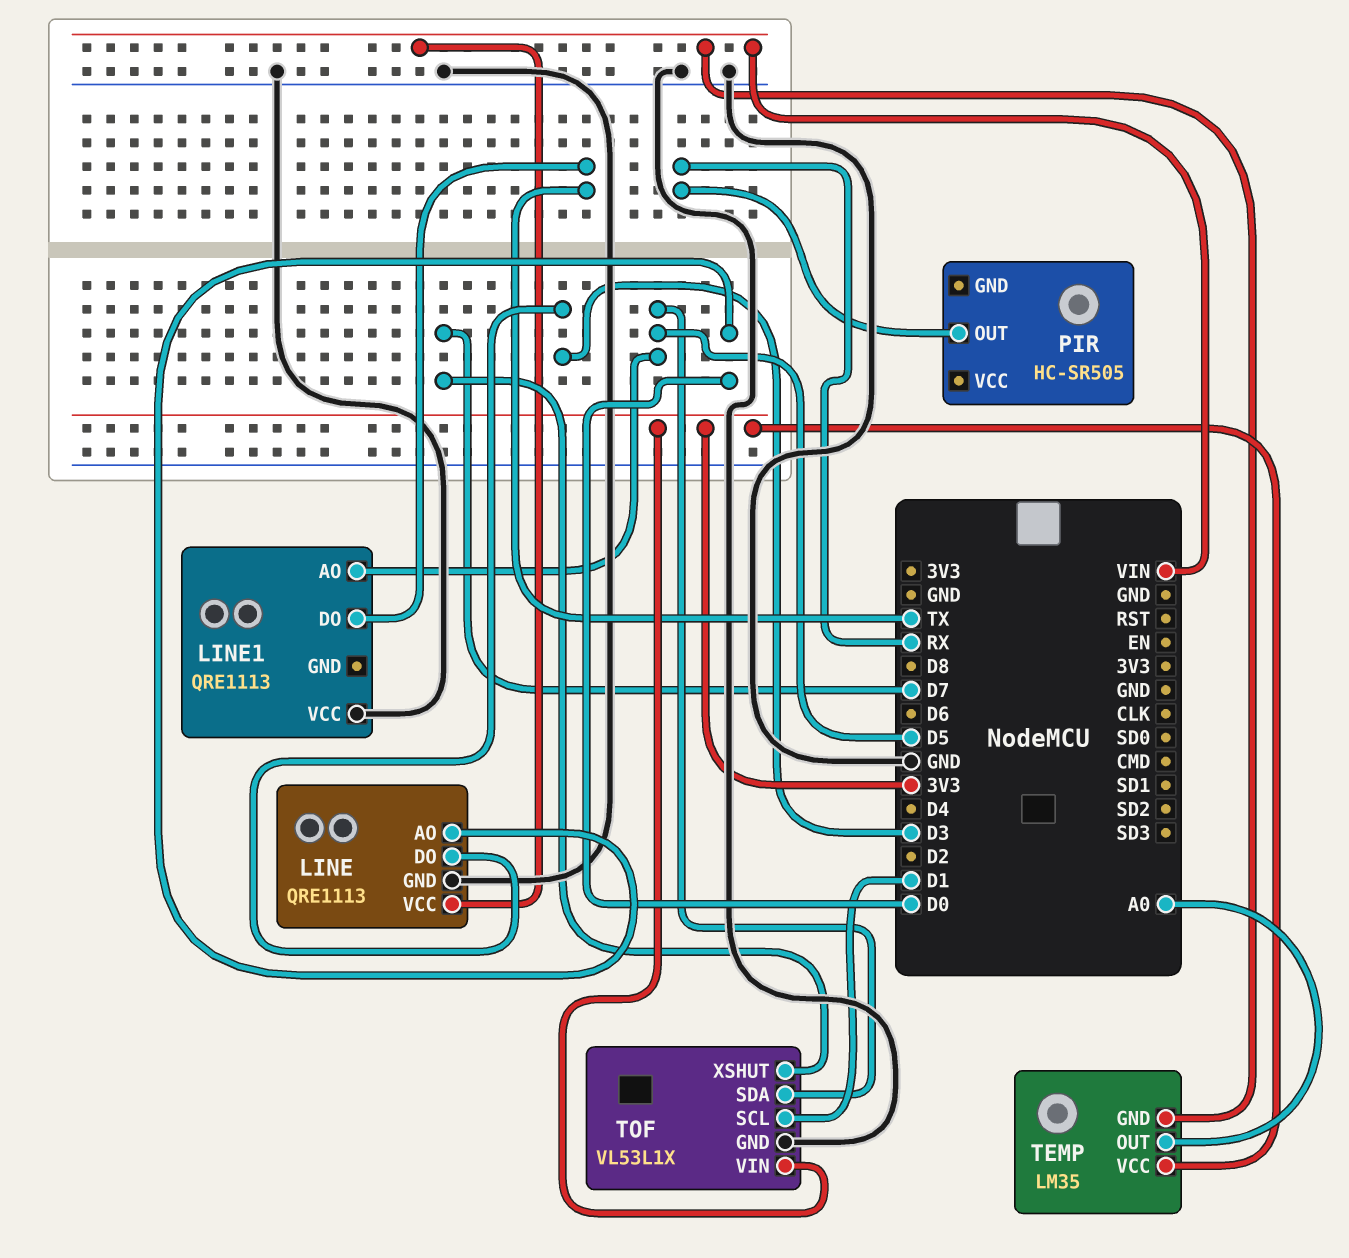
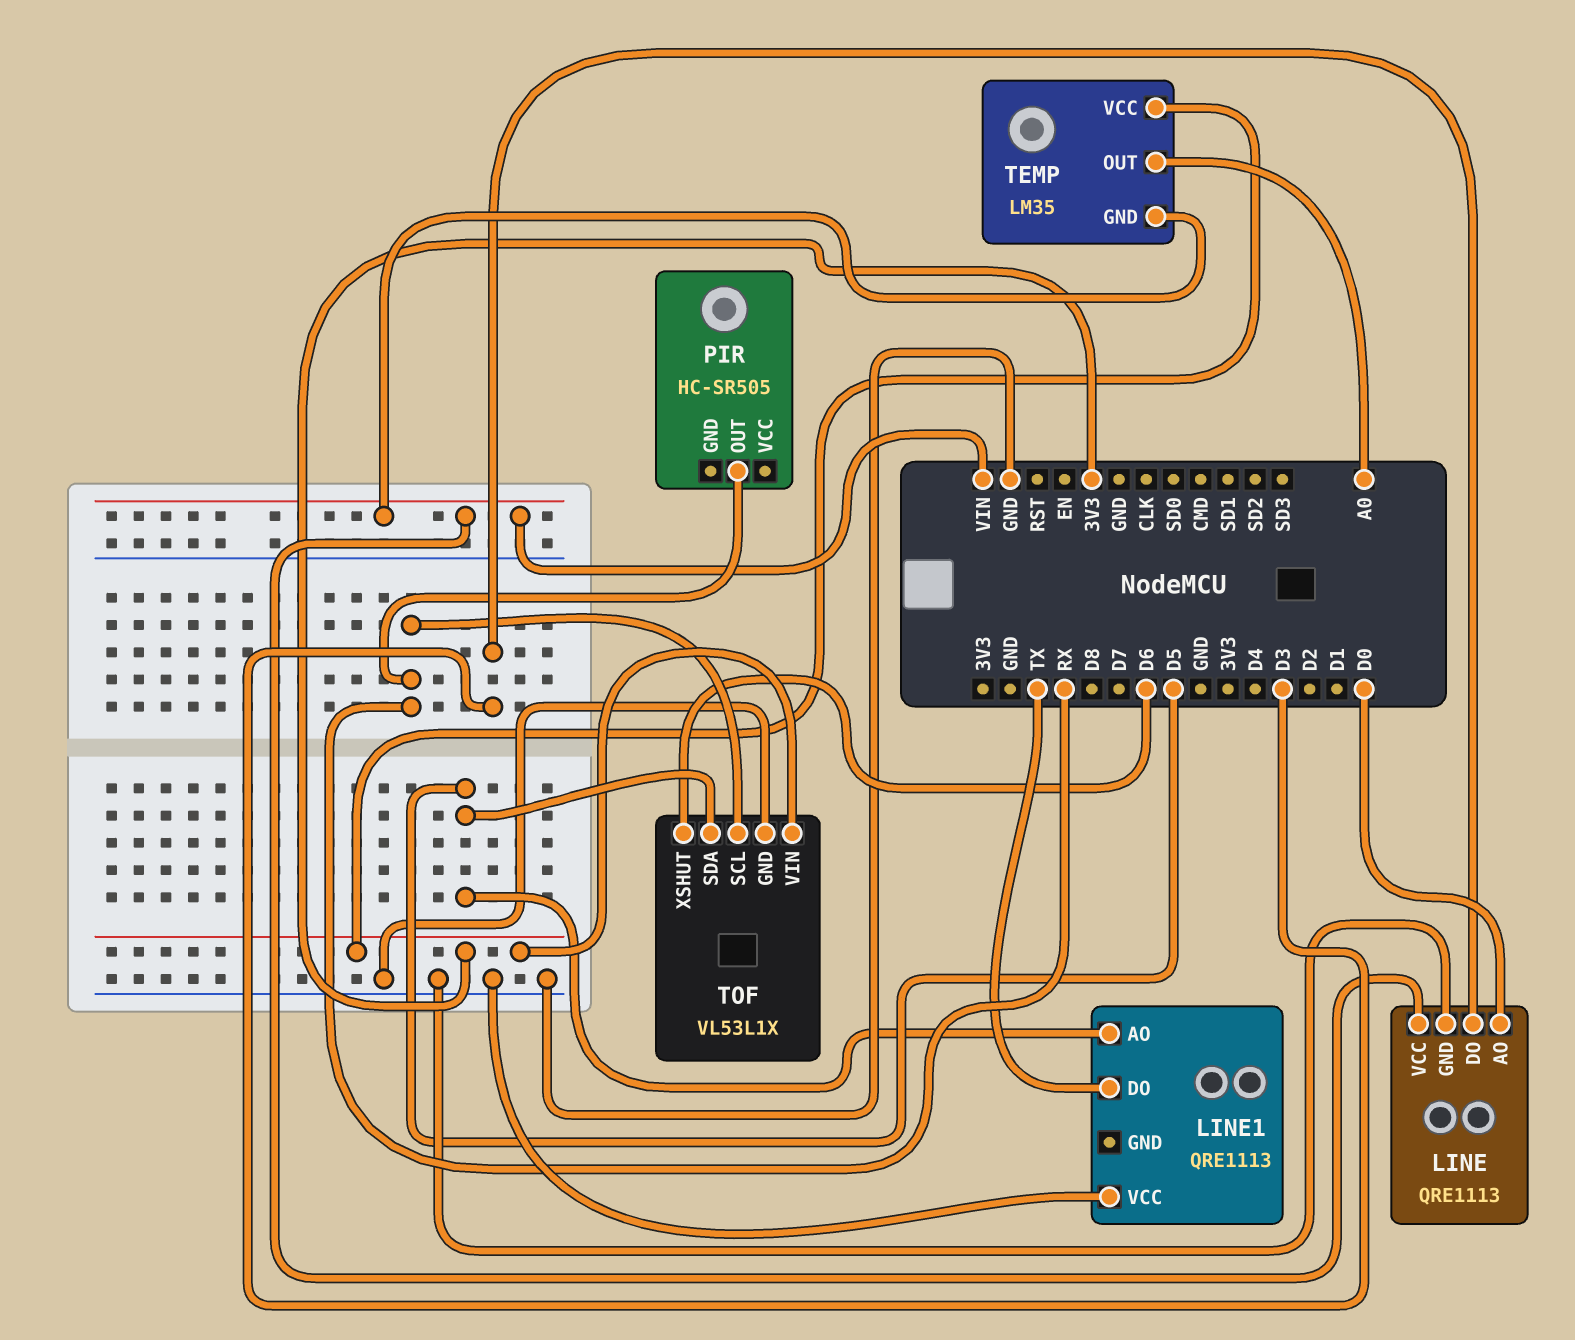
TOF pin SCL: D1 -> RX
TOF pin XSHUT: D7 -> D6

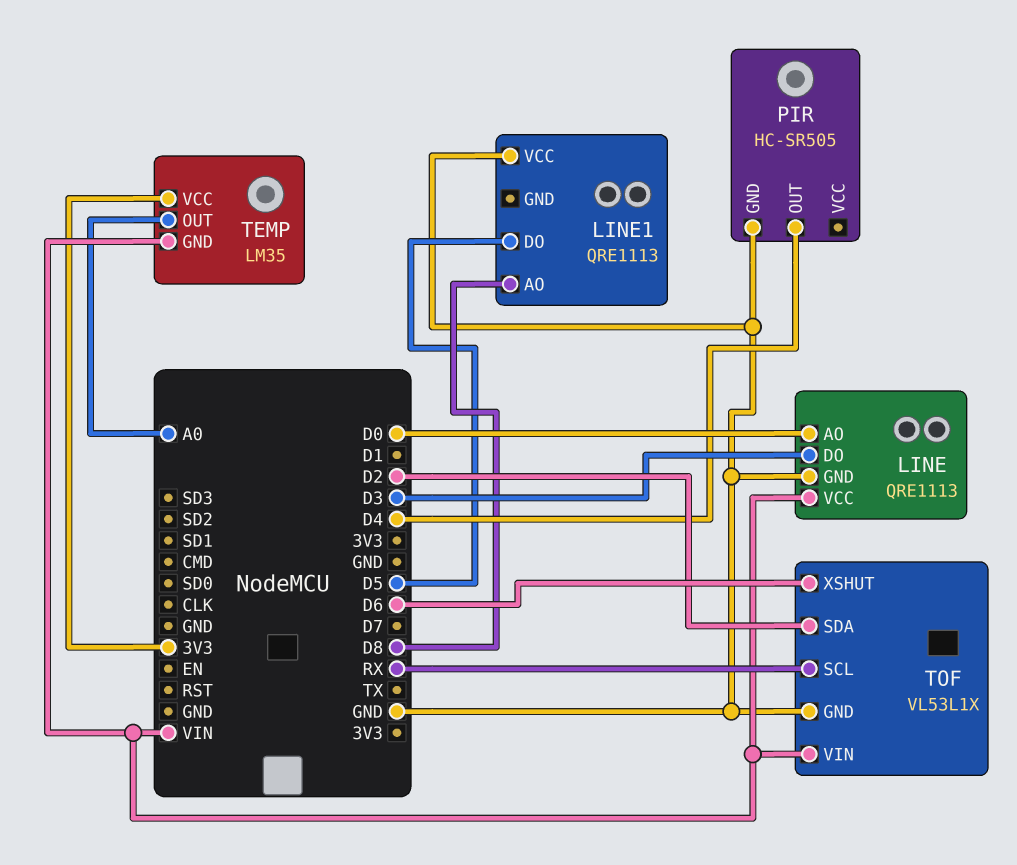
LINE1 pin AO: D5 -> D8
LINE1 pin DO: TX -> D5
PIR pin GND: none -> GND
PIR pin OUT: RX -> D4
TOF pin SDA: D5 -> D2
TOF pin VIN: 3V3 -> VIN

